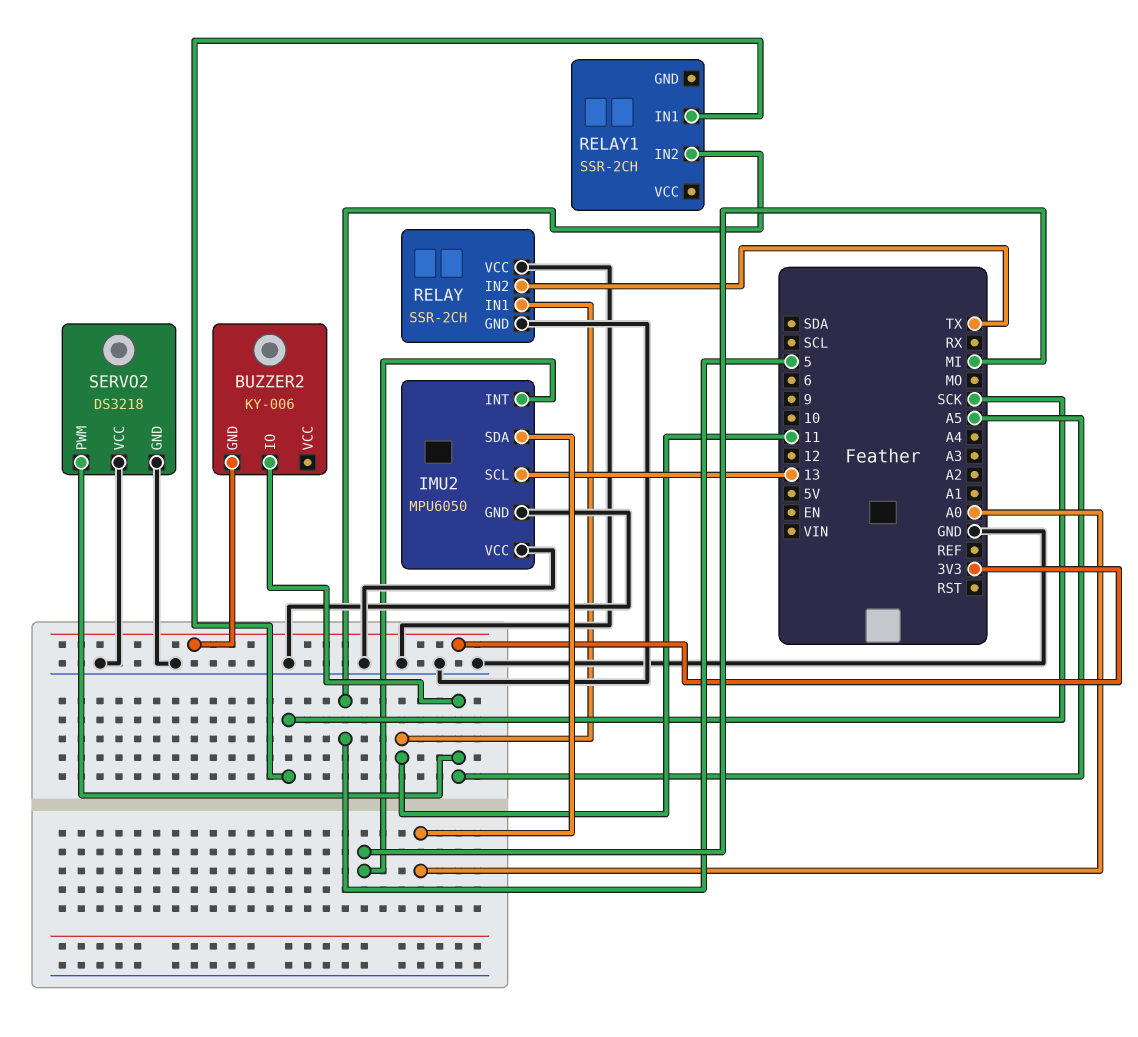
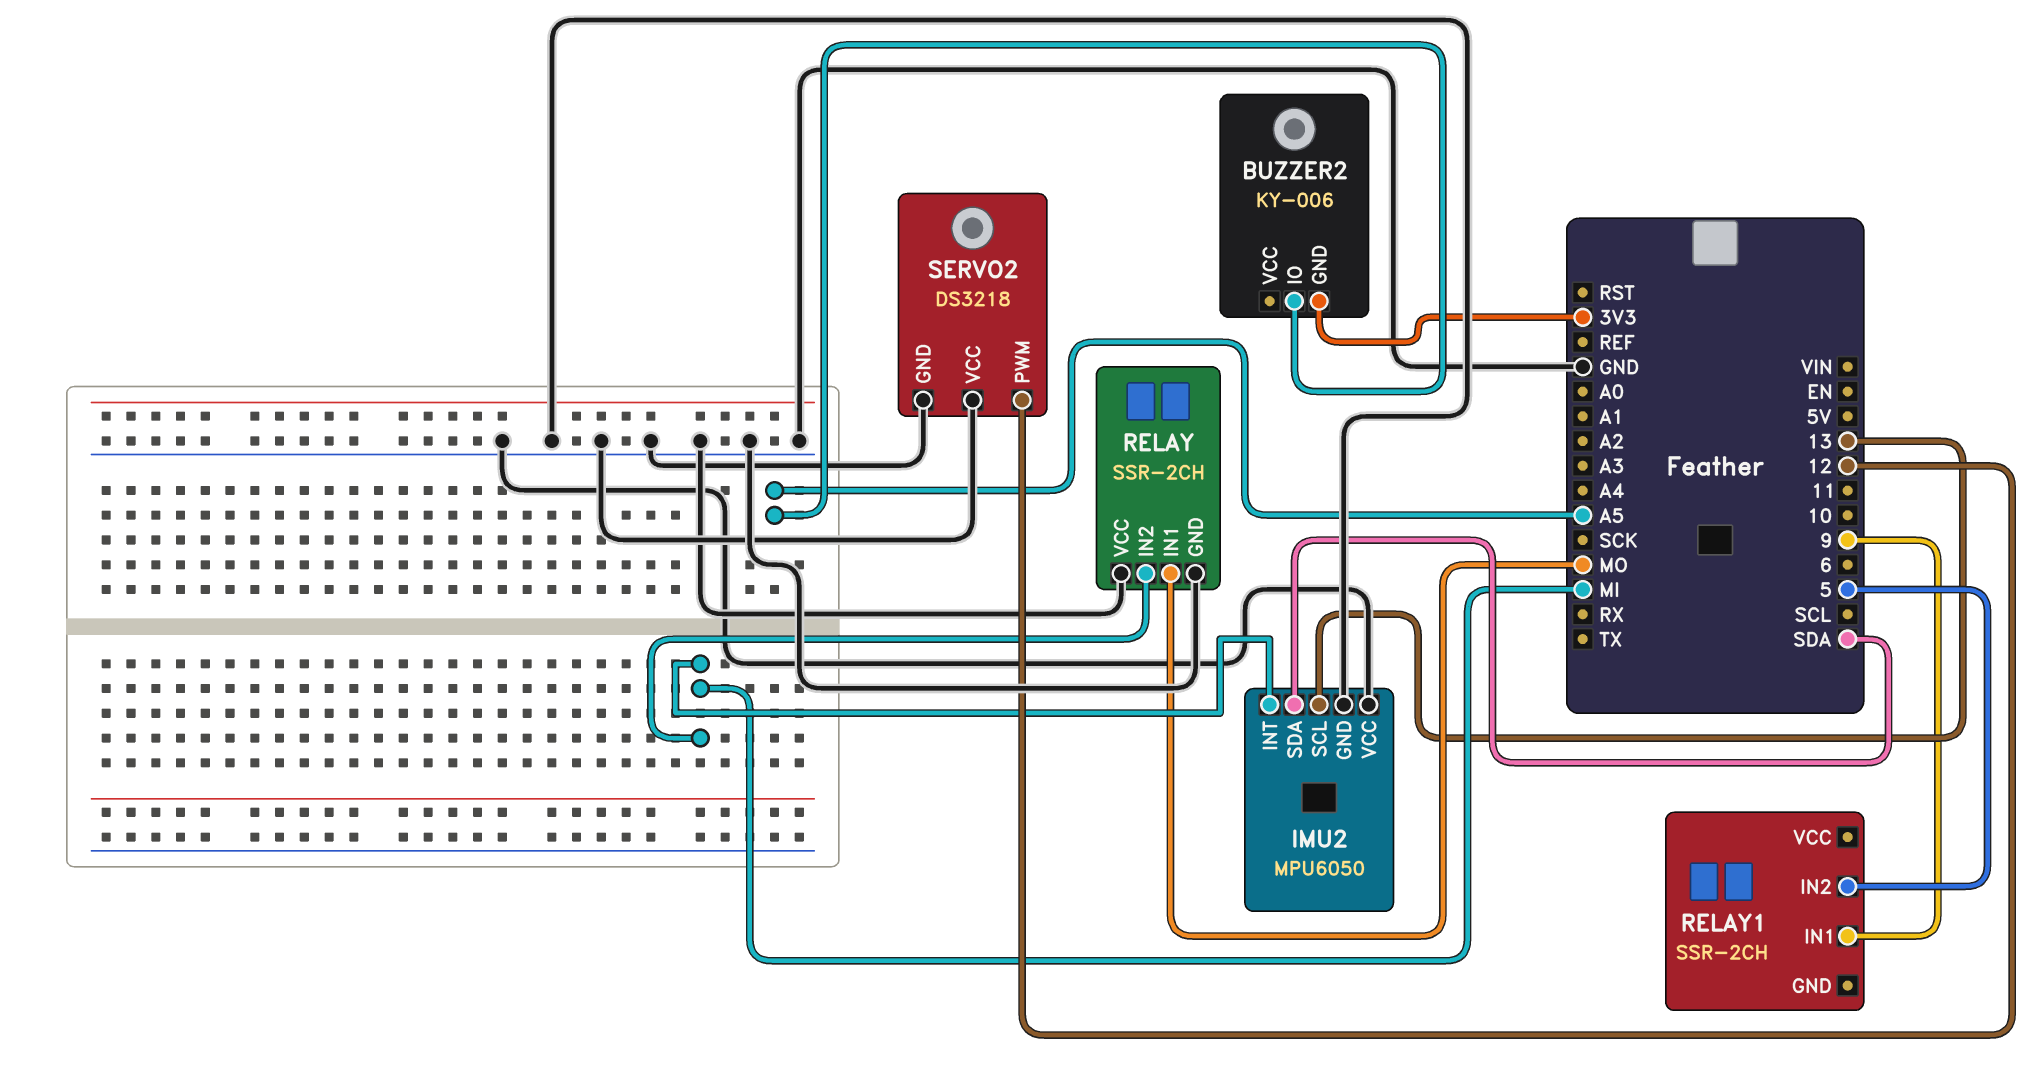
IMU2 pin SDA: A0 -> SDA
RELAY pin IN1: 11 -> MO
RELAY pin IN2: TX -> MI
RELAY1 pin IN1: SCK -> 9
SERVO2 pin PWM: A5 -> 12

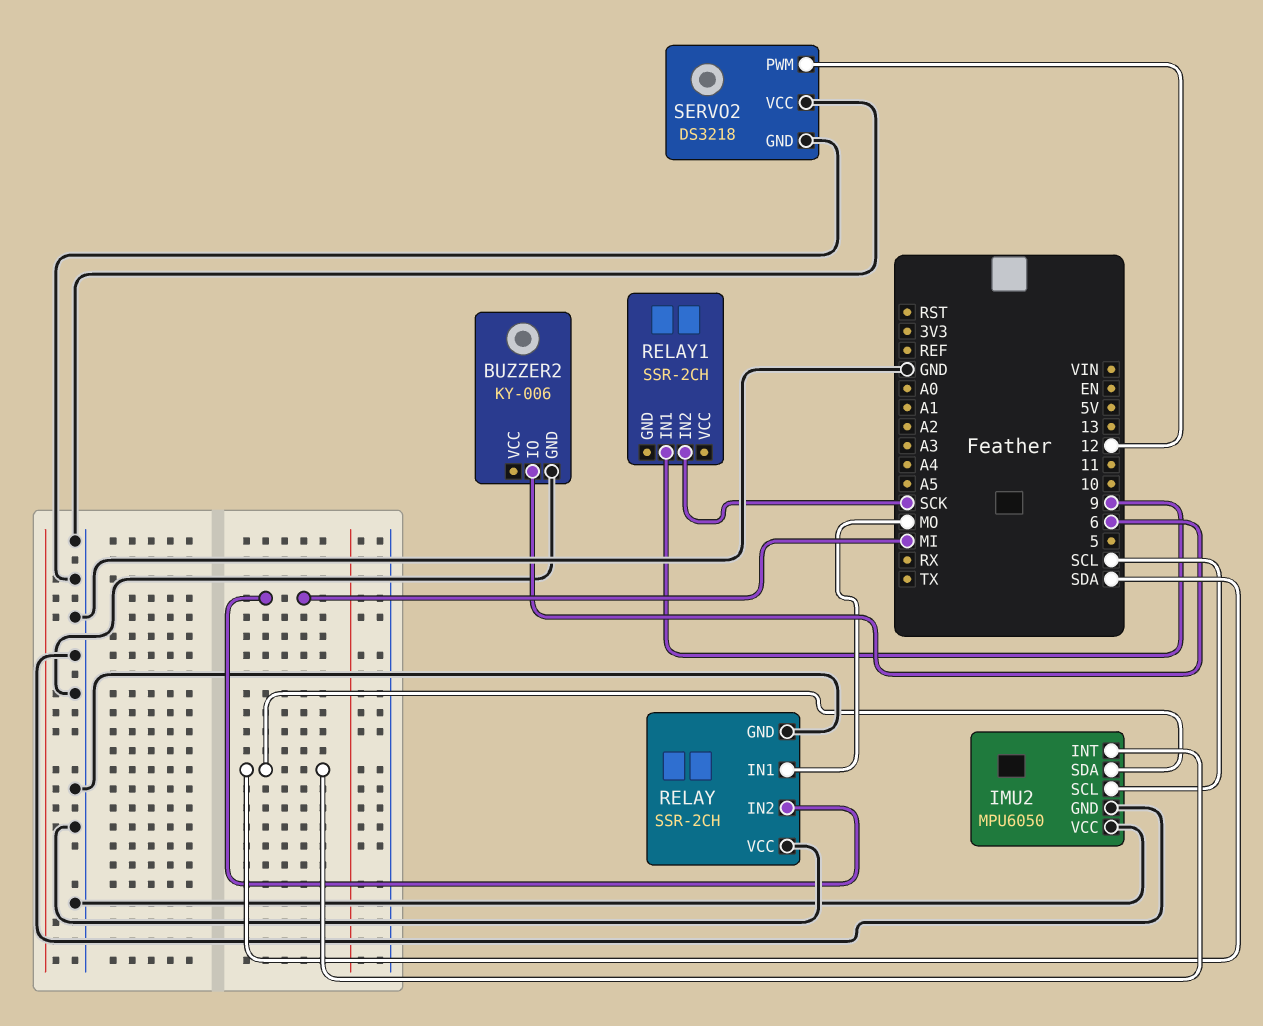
BUZZER2 pin GND: 3V3 -> GND
BUZZER2 pin IO: A5 -> 6
IMU2 pin INT: MI -> SDA
IMU2 pin SCL: 13 -> SCL
RELAY1 pin IN2: 5 -> SCK

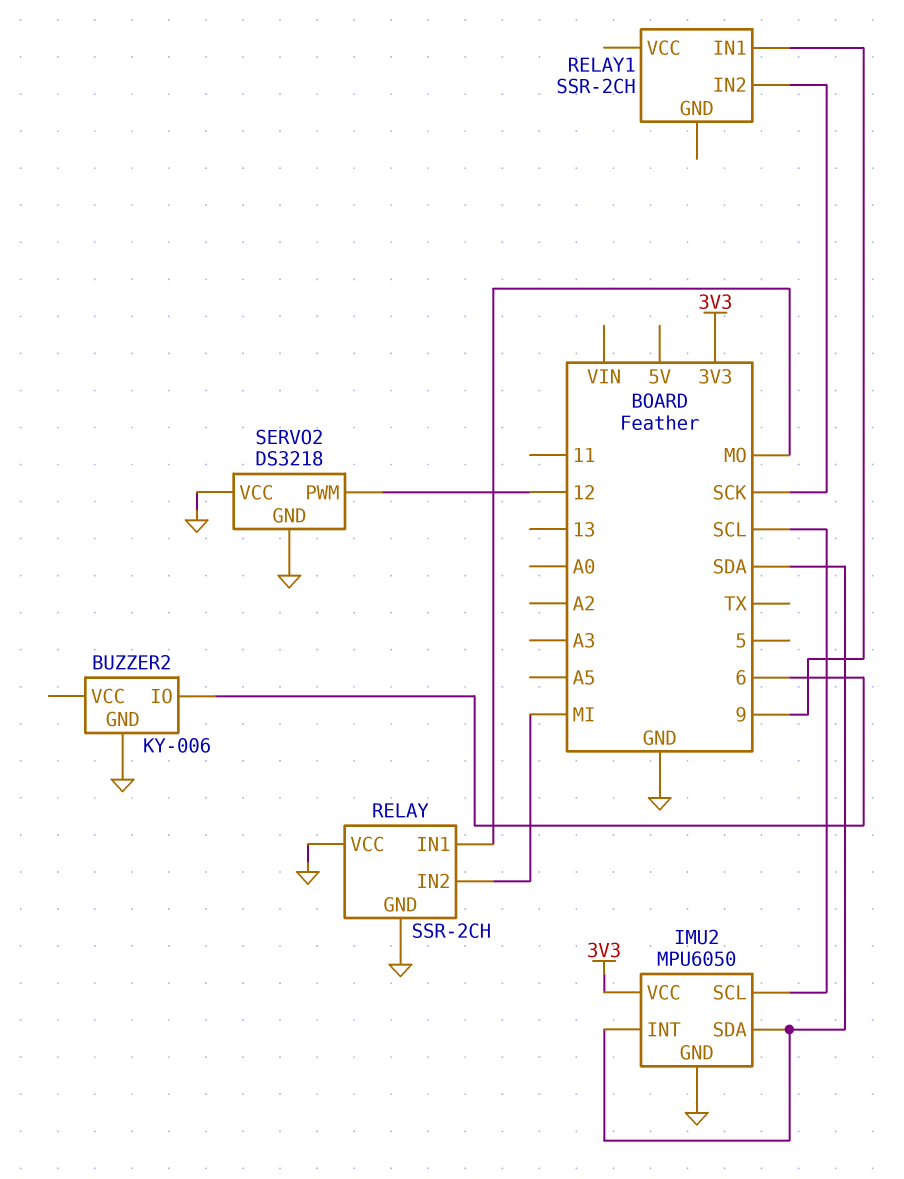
IMU2 pin VCC: GND -> 3V3

